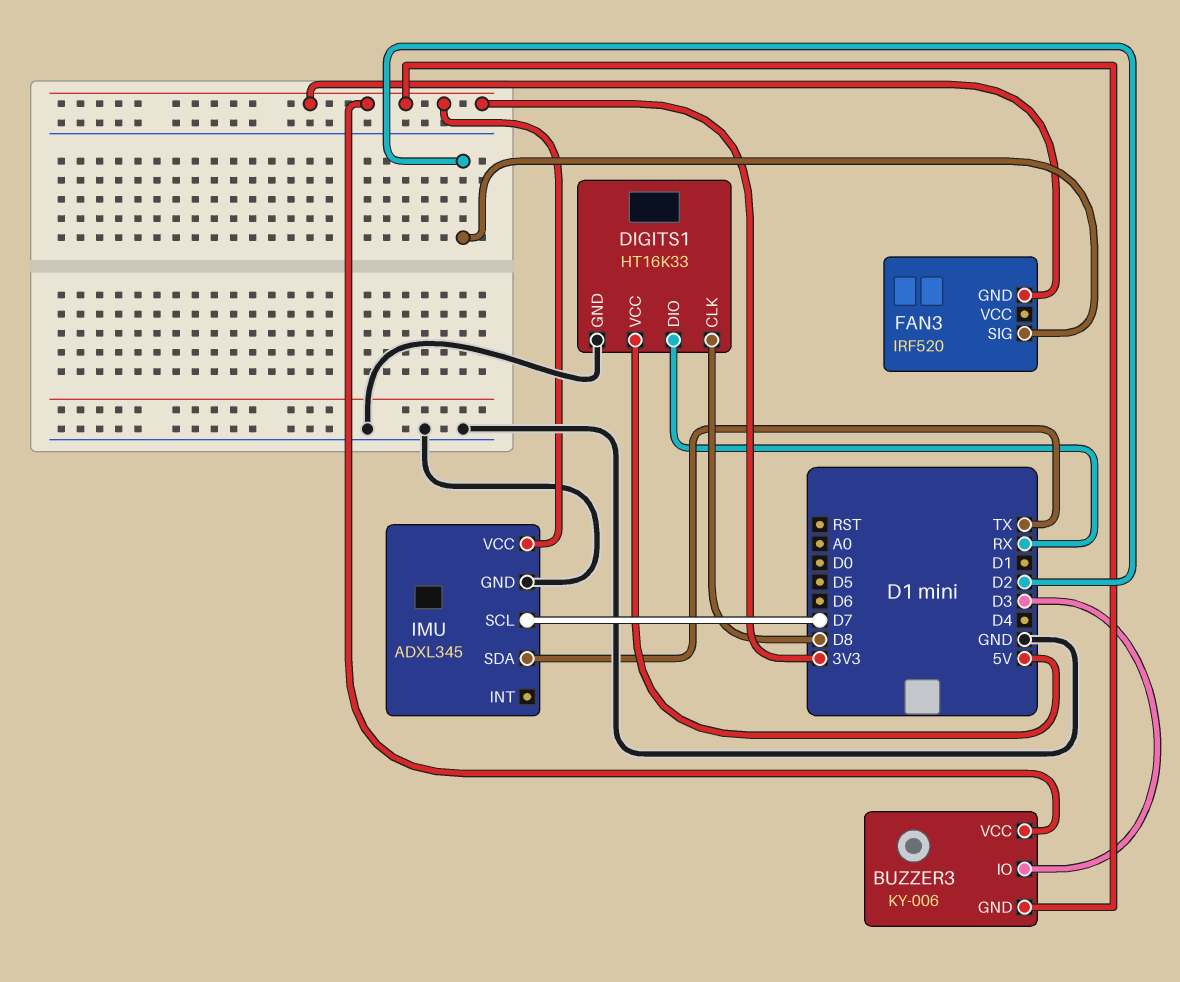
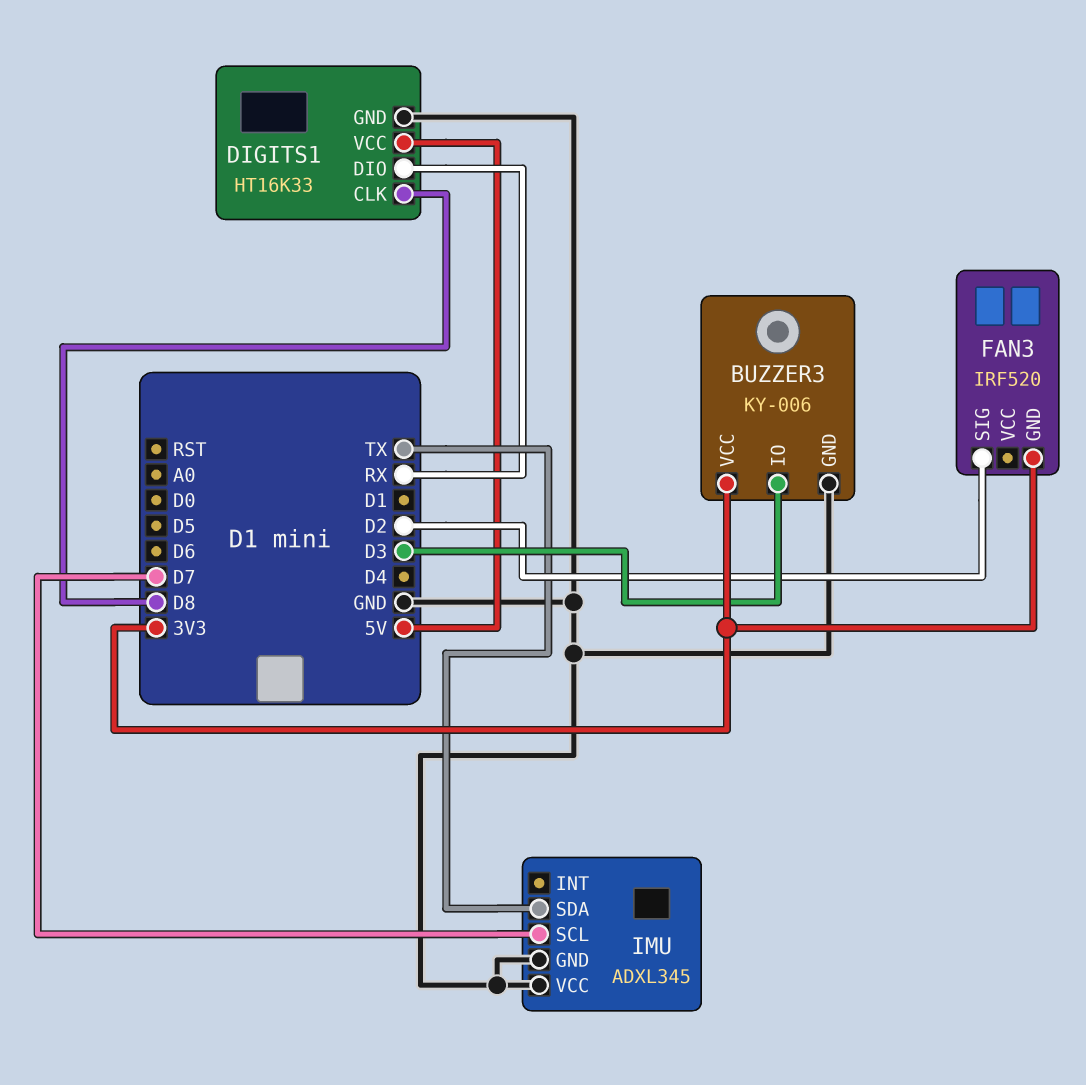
BUZZER3 pin GND: 3V3 -> GND
IMU pin VCC: 3V3 -> GND

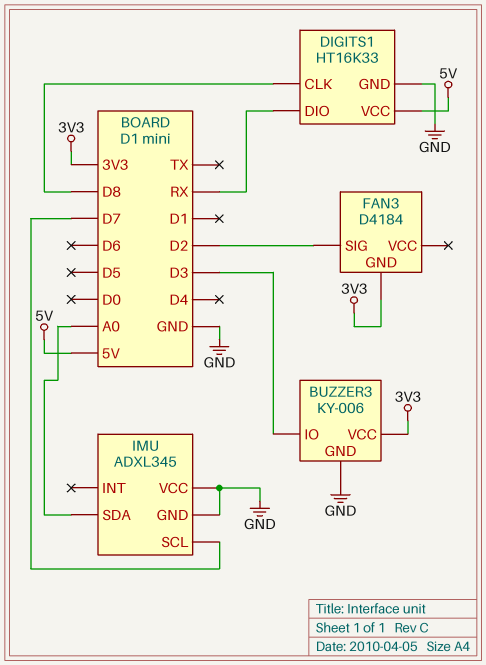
FAN3: IRF520 -> D4184
IMU pin SDA: TX -> A0

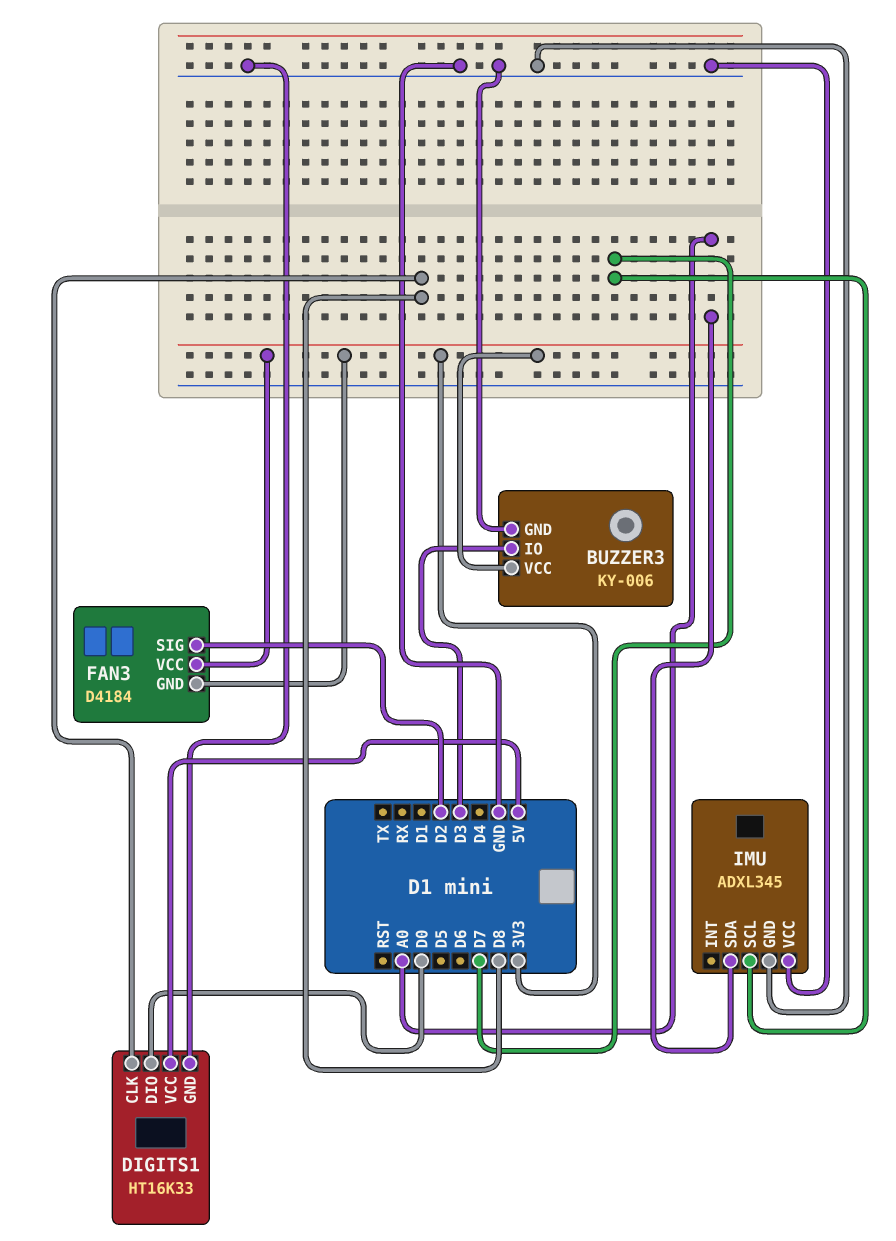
DIGITS1 pin DIO: RX -> D0
FAN3 pin VCC: none -> 3V3

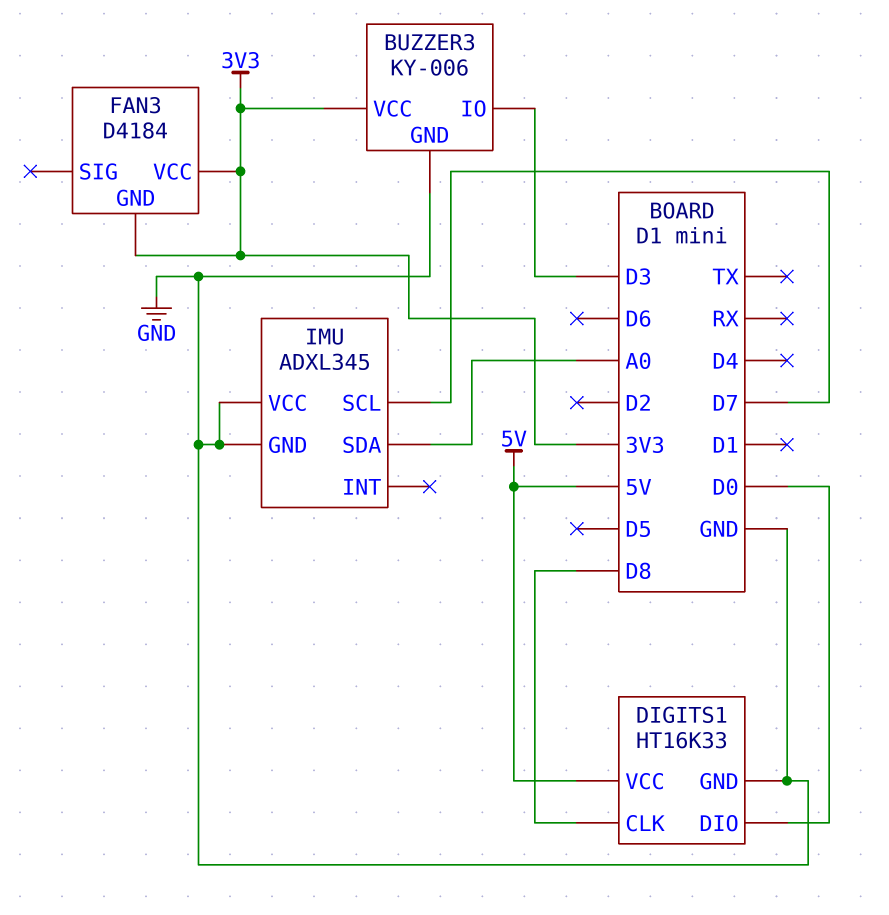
FAN3 pin SIG: D2 -> none

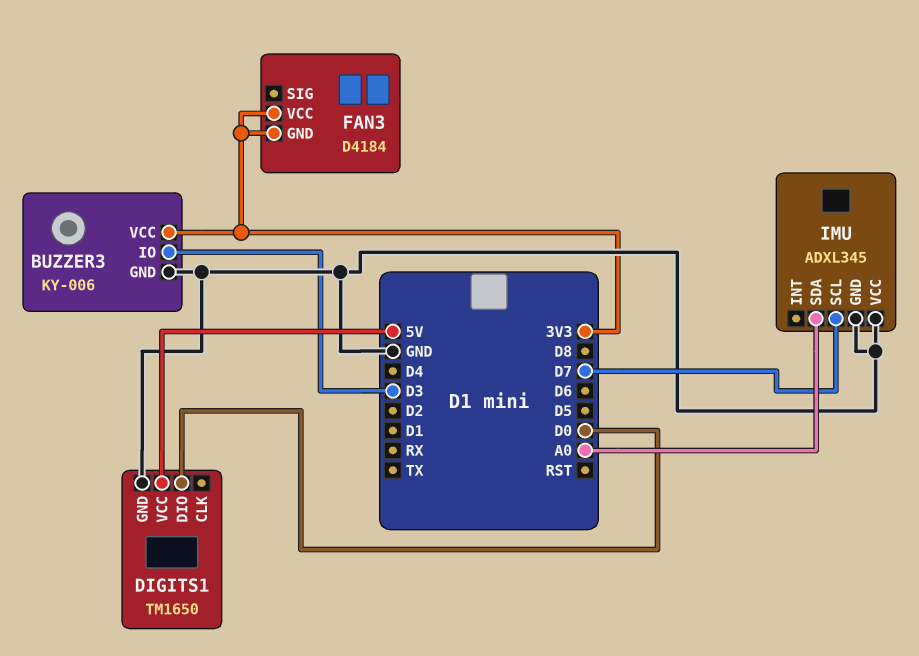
DIGITS1: HT16K33 -> TM1650
DIGITS1 pin CLK: D8 -> none

